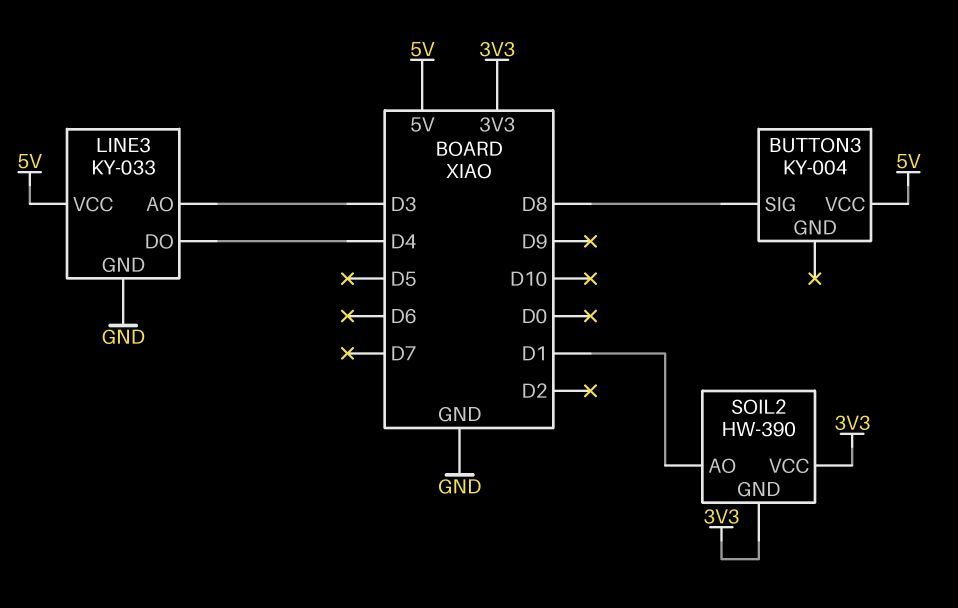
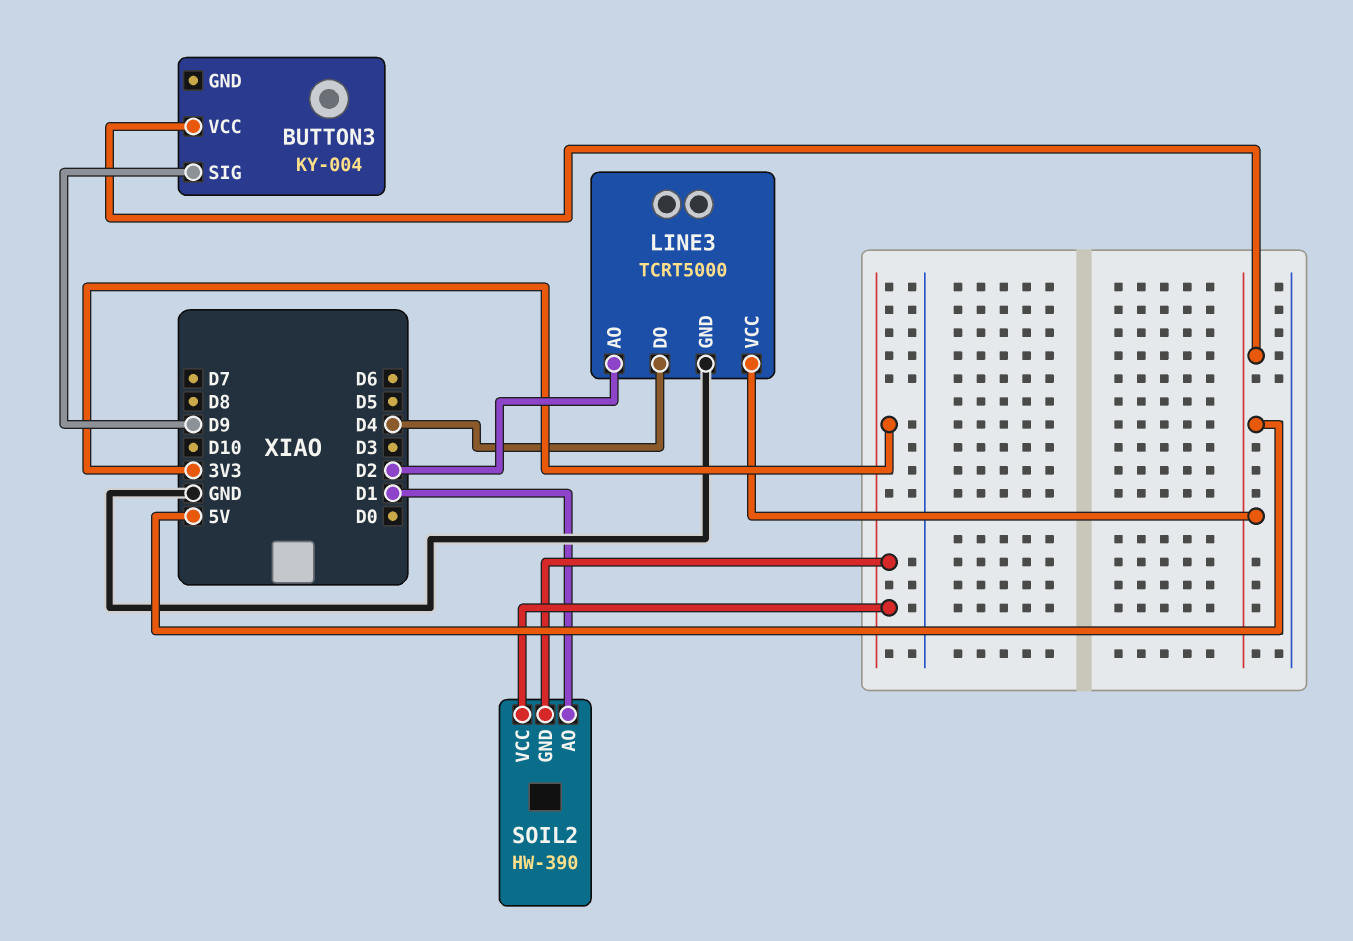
BUTTON3 pin SIG: D8 -> D9
LINE3: KY-033 -> TCRT5000
LINE3 pin AO: D3 -> D2

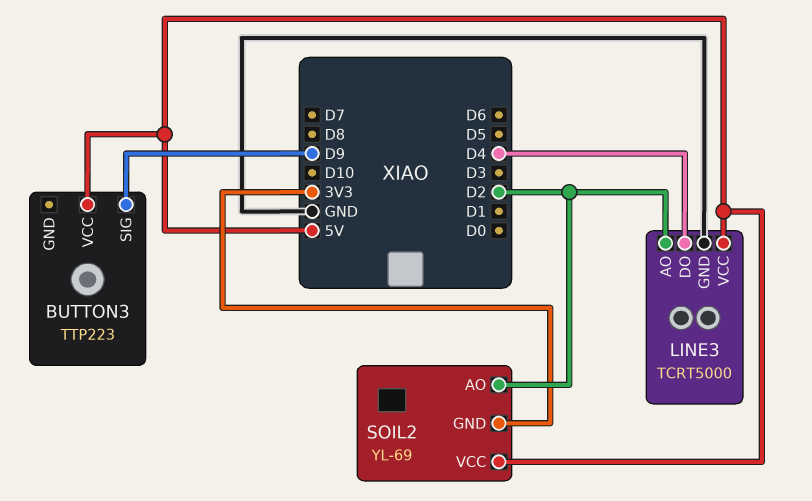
BUTTON3: KY-004 -> TTP223
SOIL2: HW-390 -> YL-69
SOIL2 pin AO: D1 -> D2
SOIL2 pin VCC: 3V3 -> 5V

